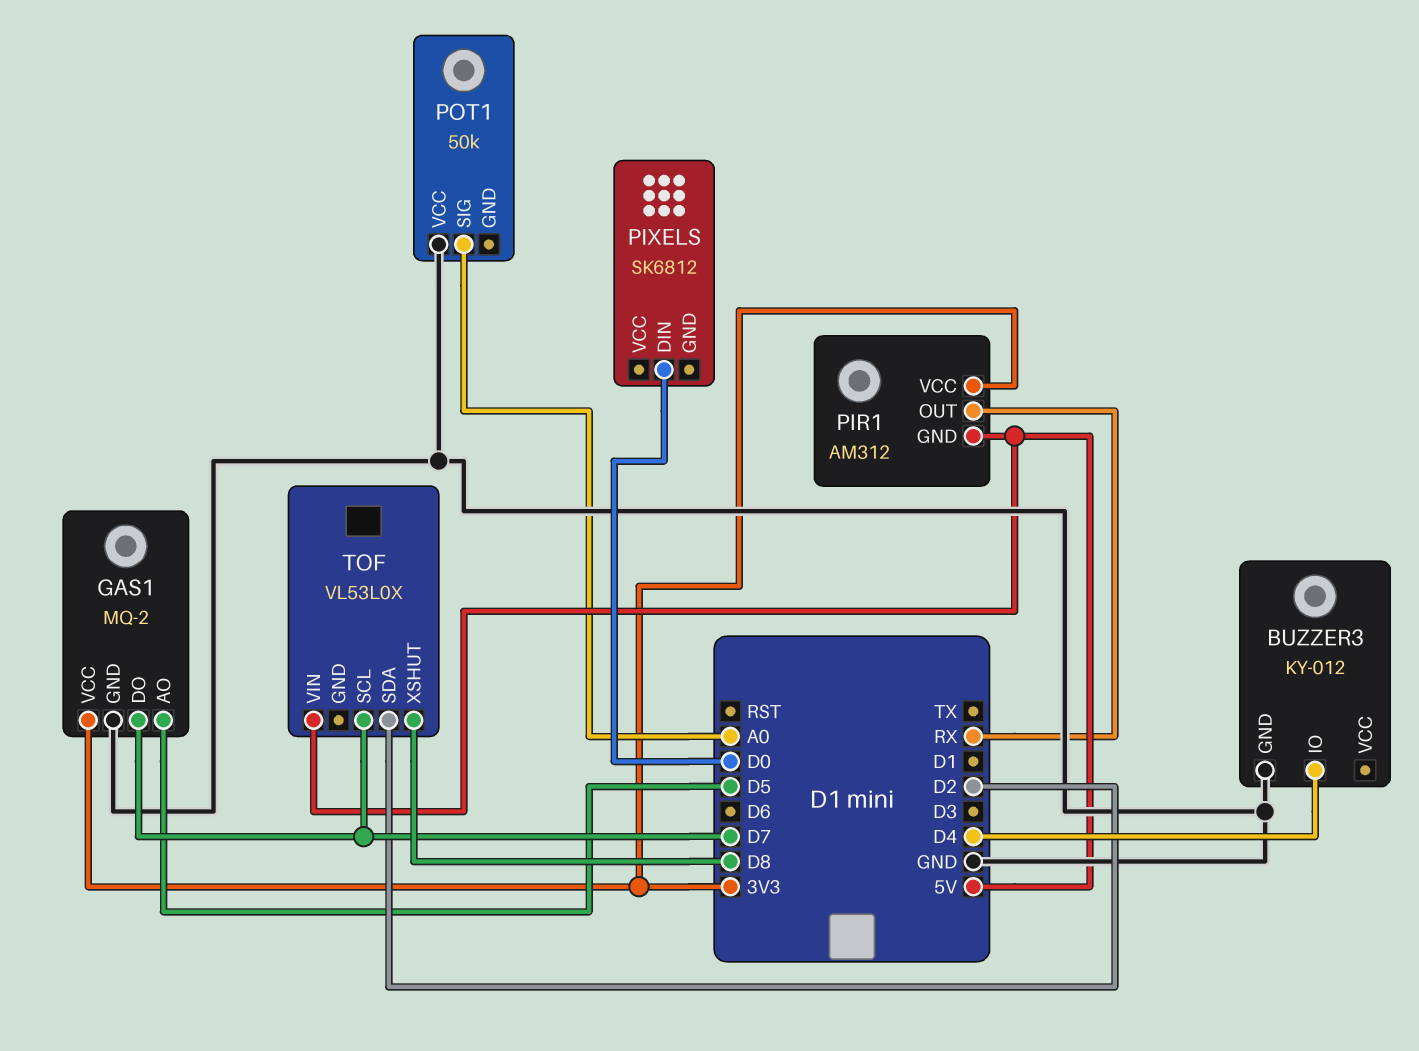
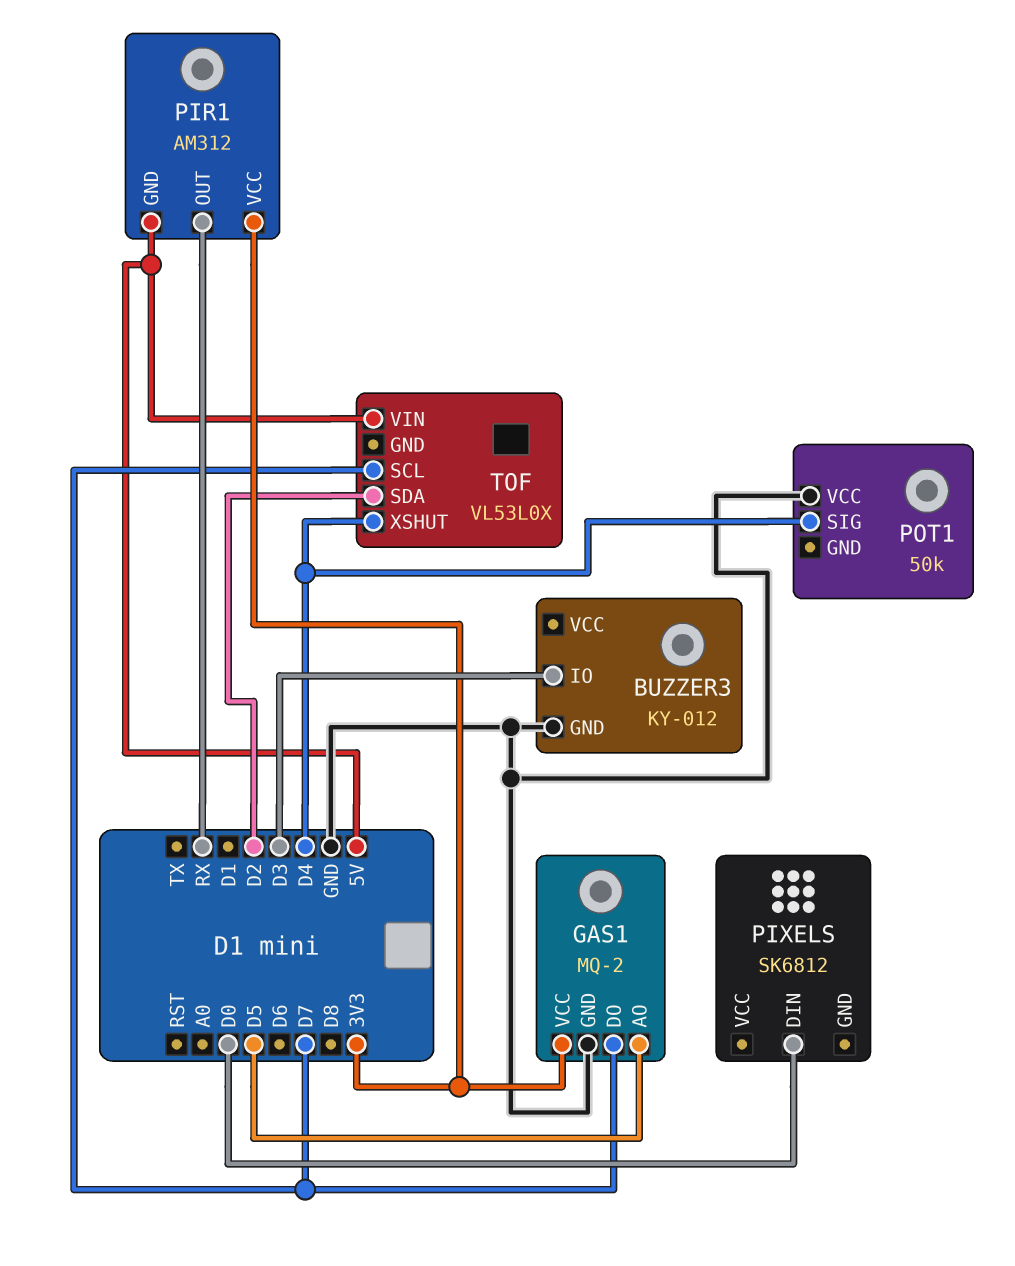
BUZZER3 pin IO: D4 -> D3
POT1 pin SIG: A0 -> D4
TOF pin XSHUT: D8 -> D4

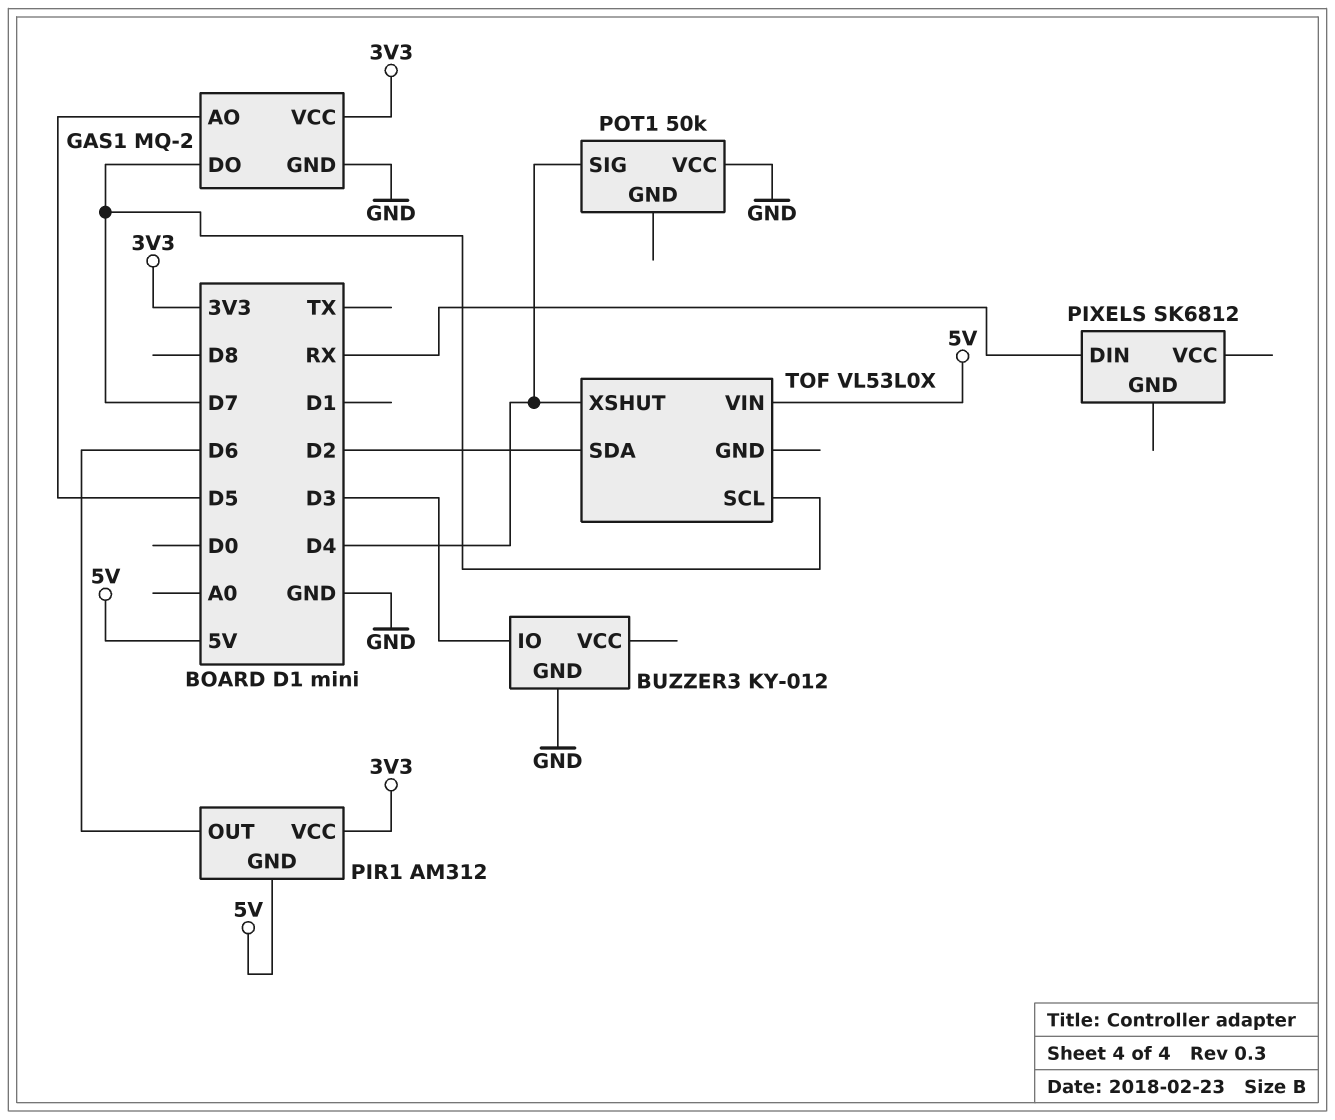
PIR1 pin OUT: RX -> D6
PIXELS pin DIN: D0 -> RX

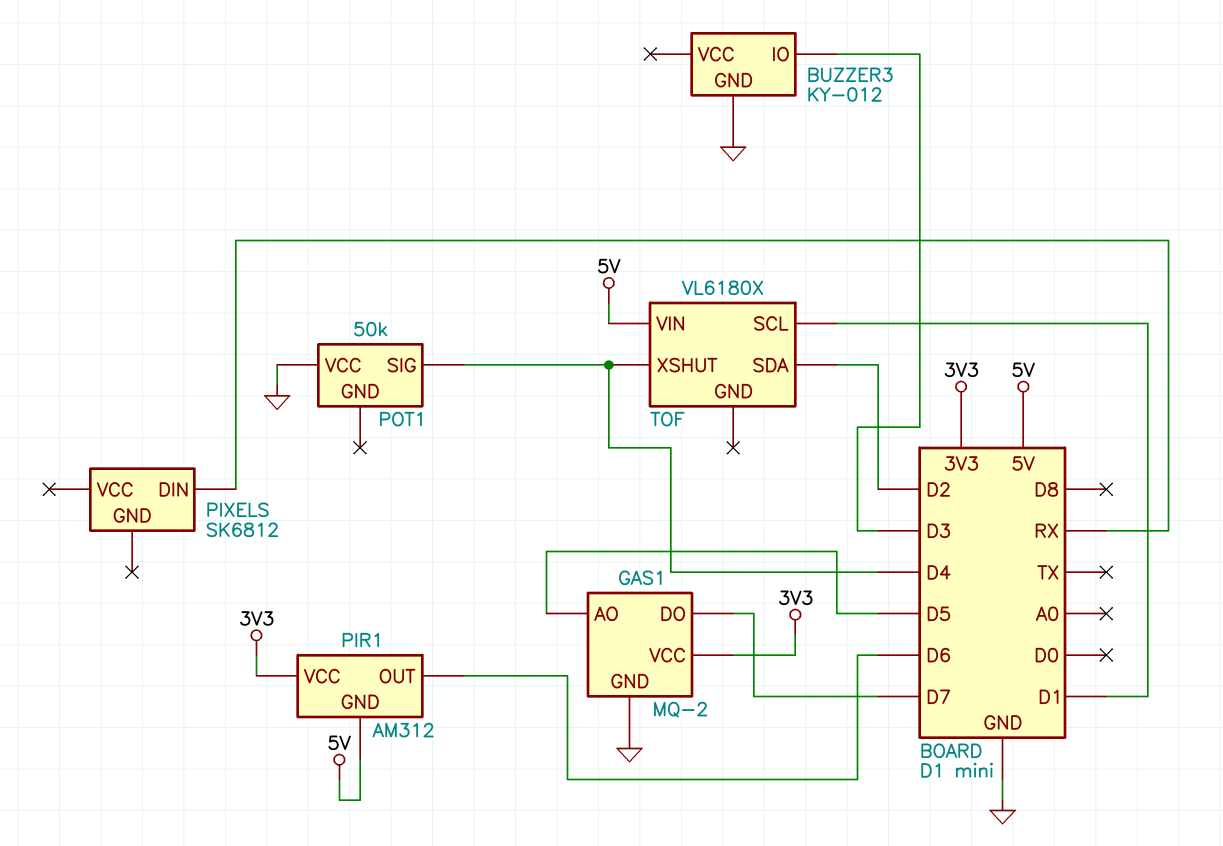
TOF: VL53L0X -> VL6180X
TOF pin SCL: D7 -> D1

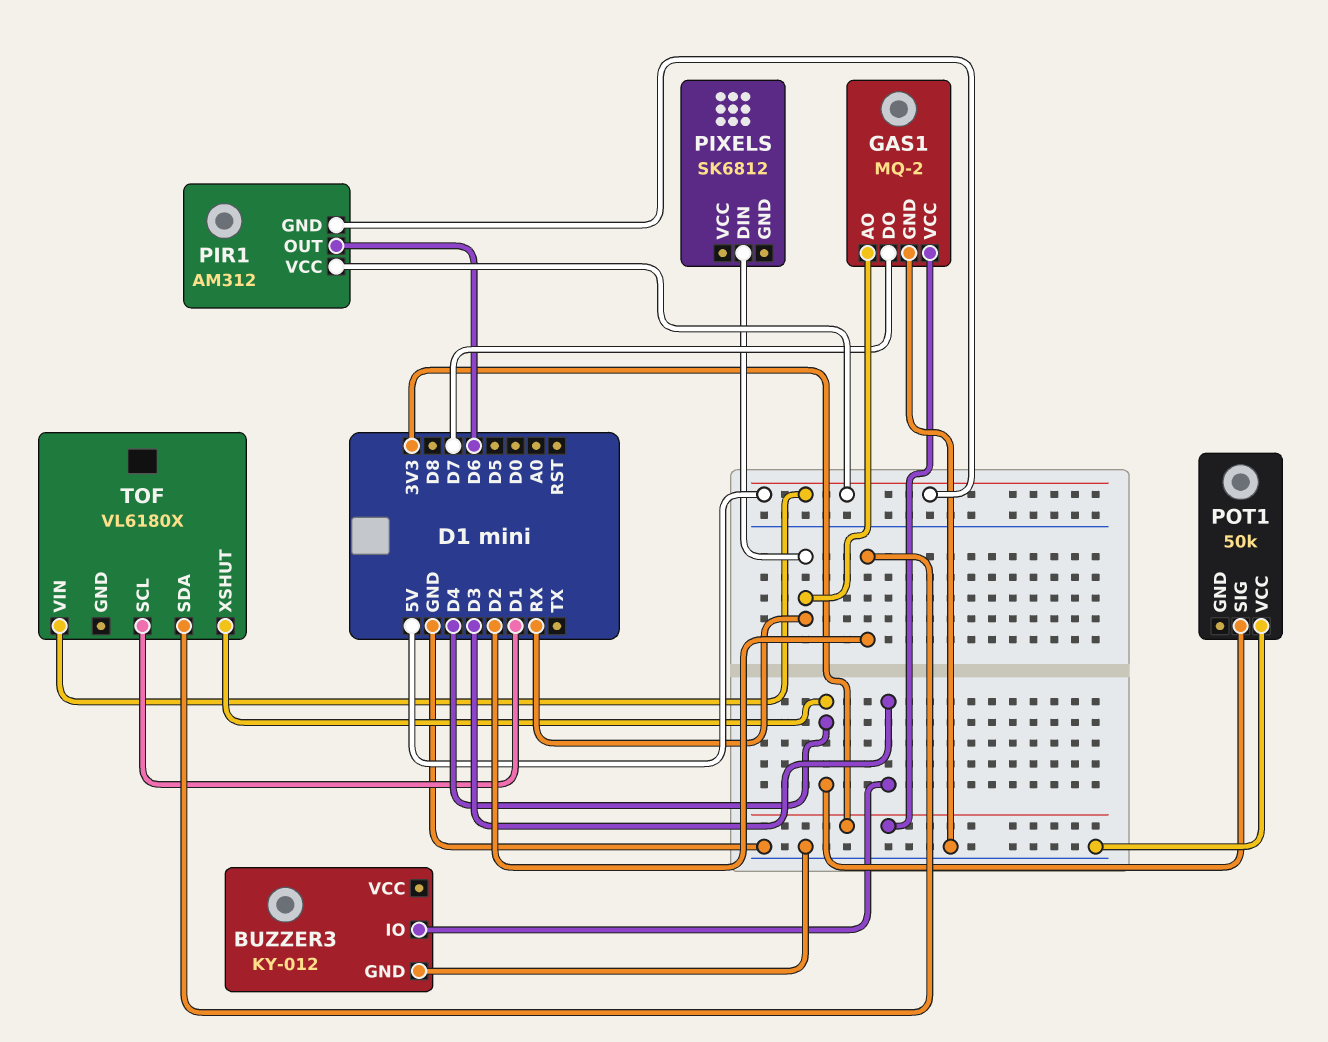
GAS1 pin AO: D5 -> RX
PIR1 pin VCC: 3V3 -> 5V

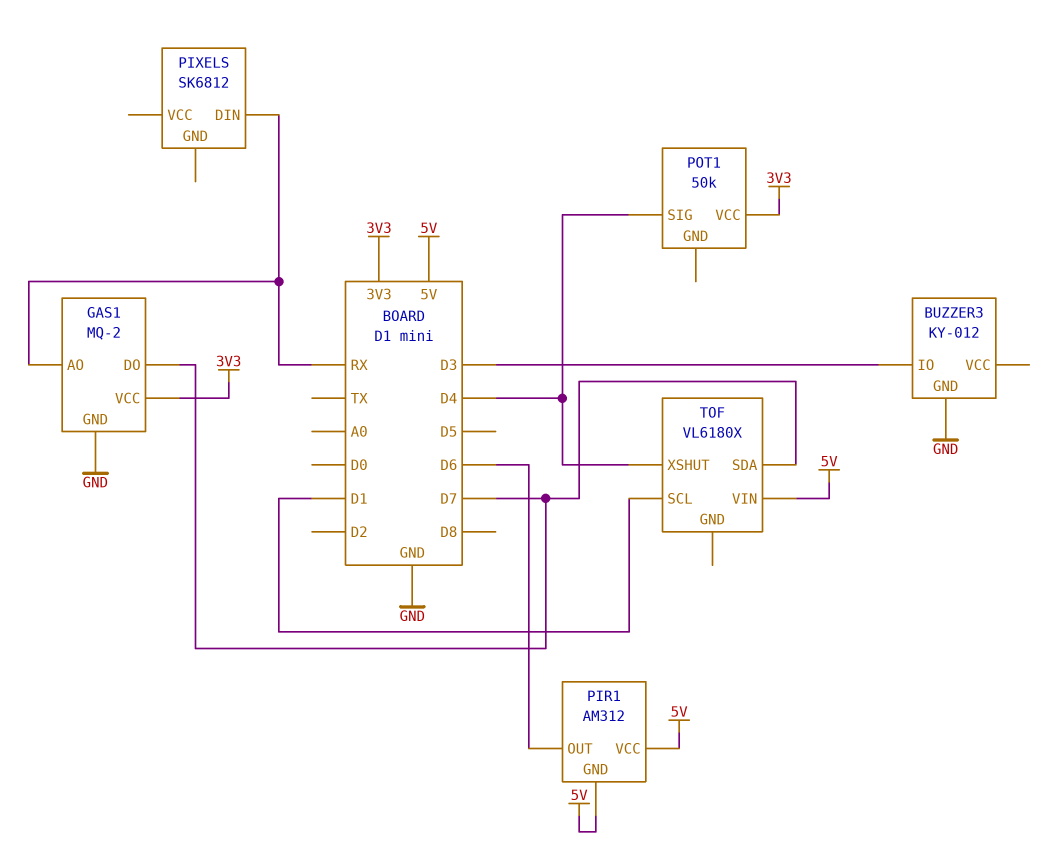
POT1 pin VCC: GND -> 3V3
TOF pin SDA: D2 -> D7

